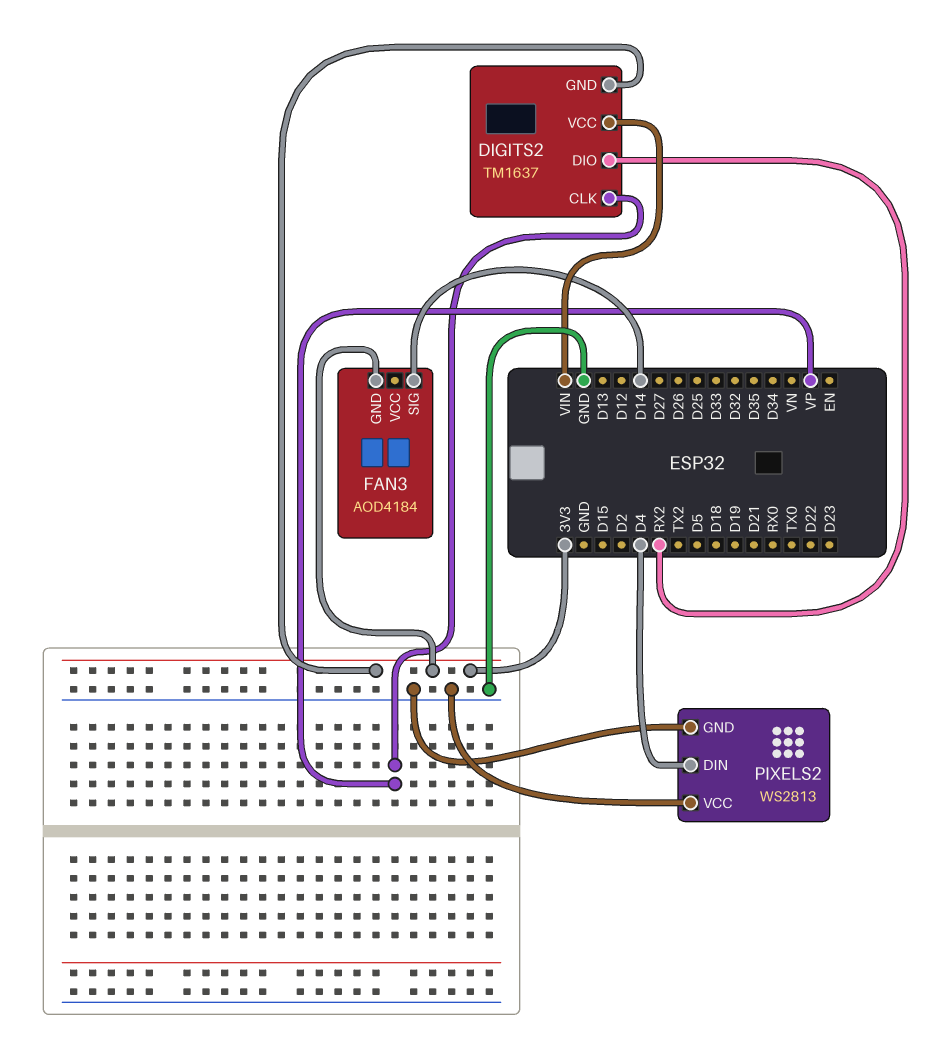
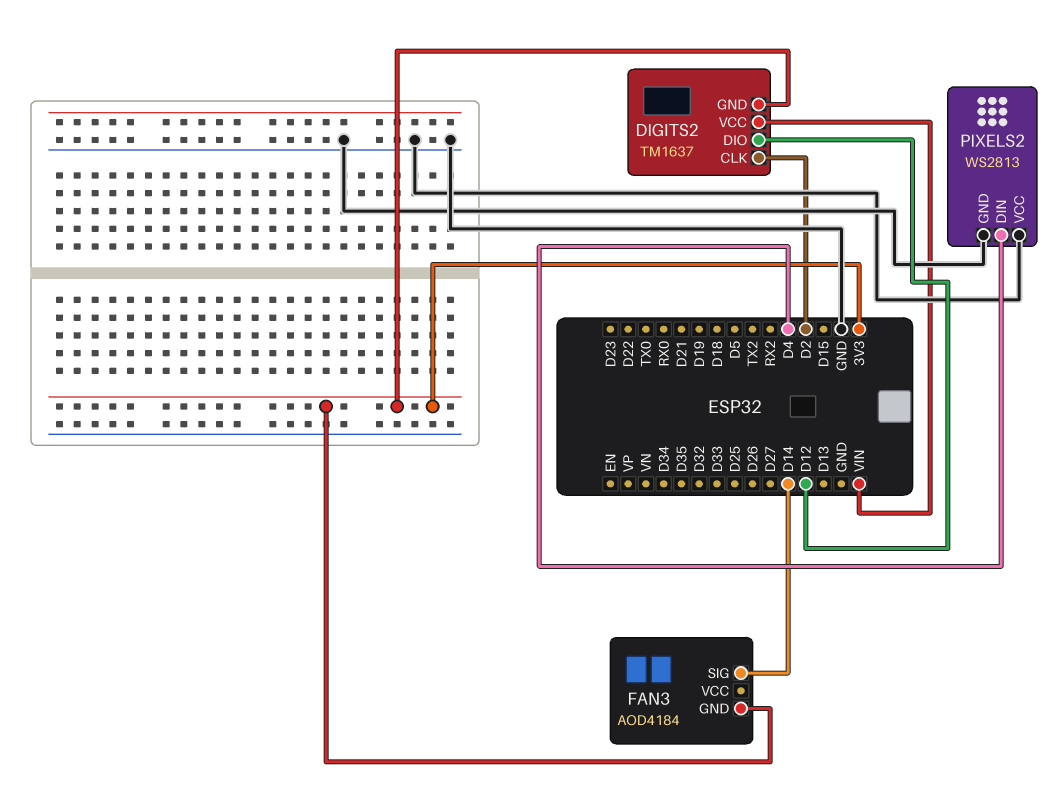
DIGITS2 pin CLK: VP -> D2
DIGITS2 pin DIO: RX2 -> D12

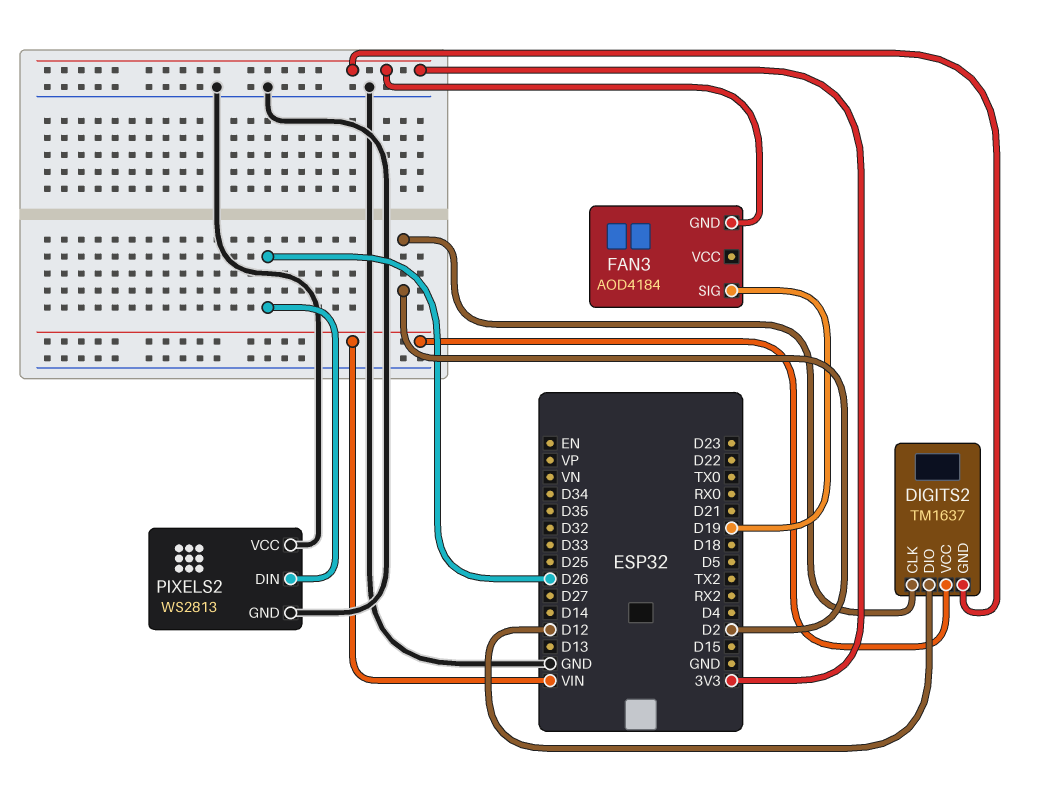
FAN3 pin SIG: D14 -> D19
PIXELS2 pin DIN: D4 -> D26

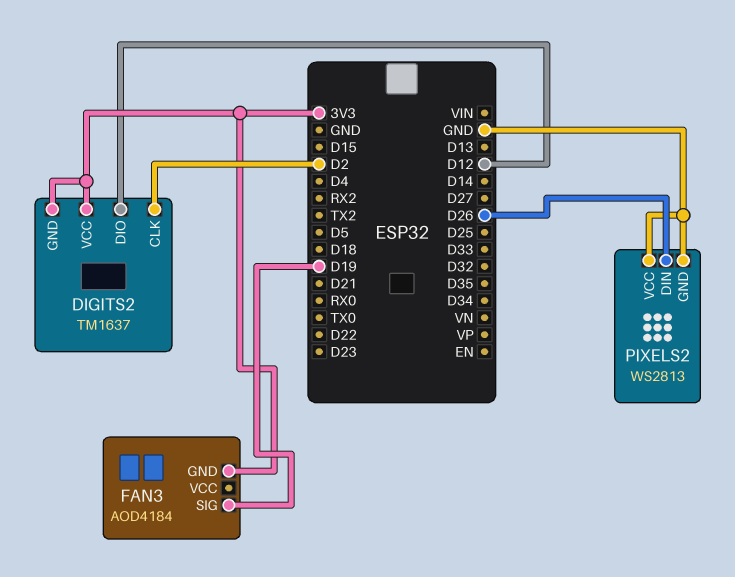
DIGITS2 pin VCC: VIN -> 3V3

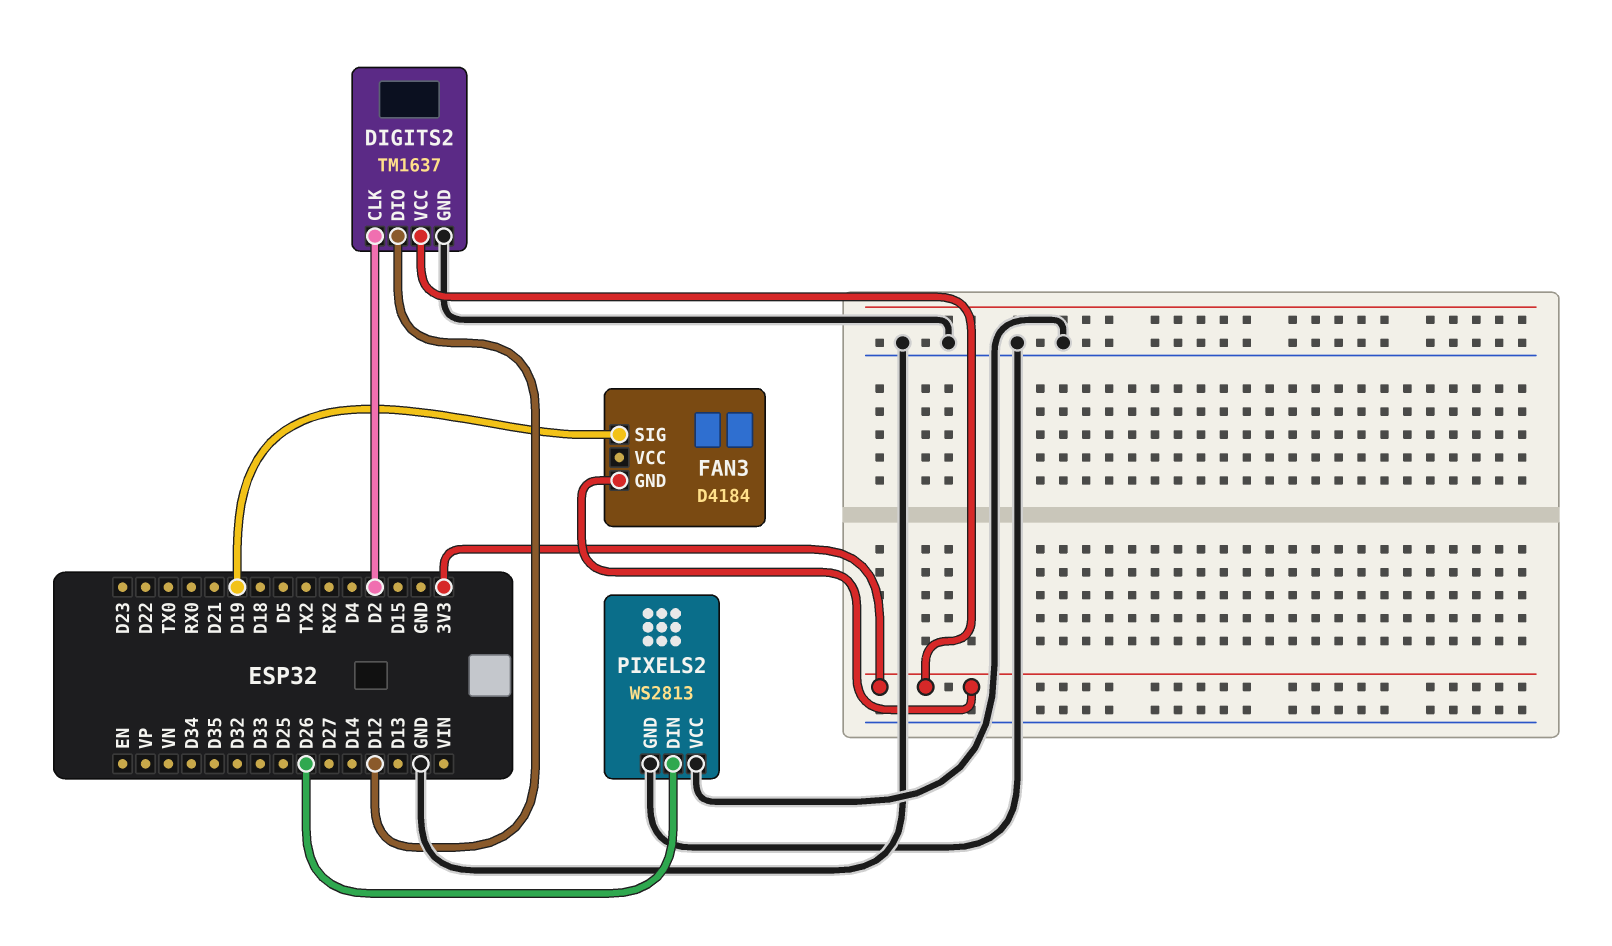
DIGITS2 pin GND: 3V3 -> GND
FAN3: AOD4184 -> D4184

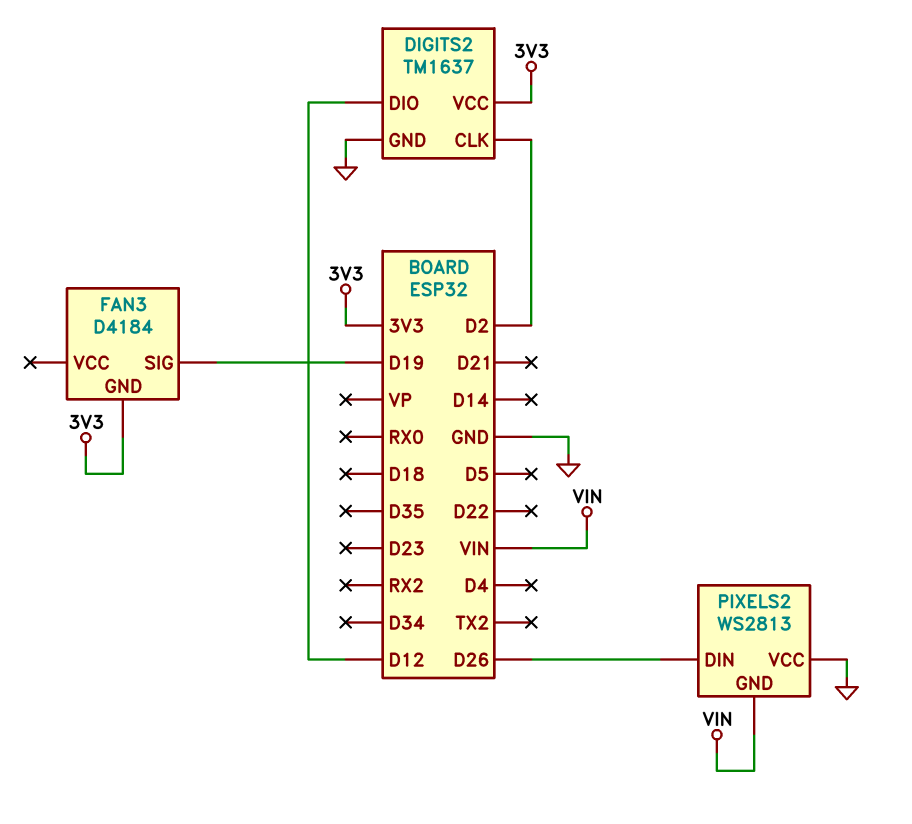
PIXELS2 pin GND: GND -> VIN

